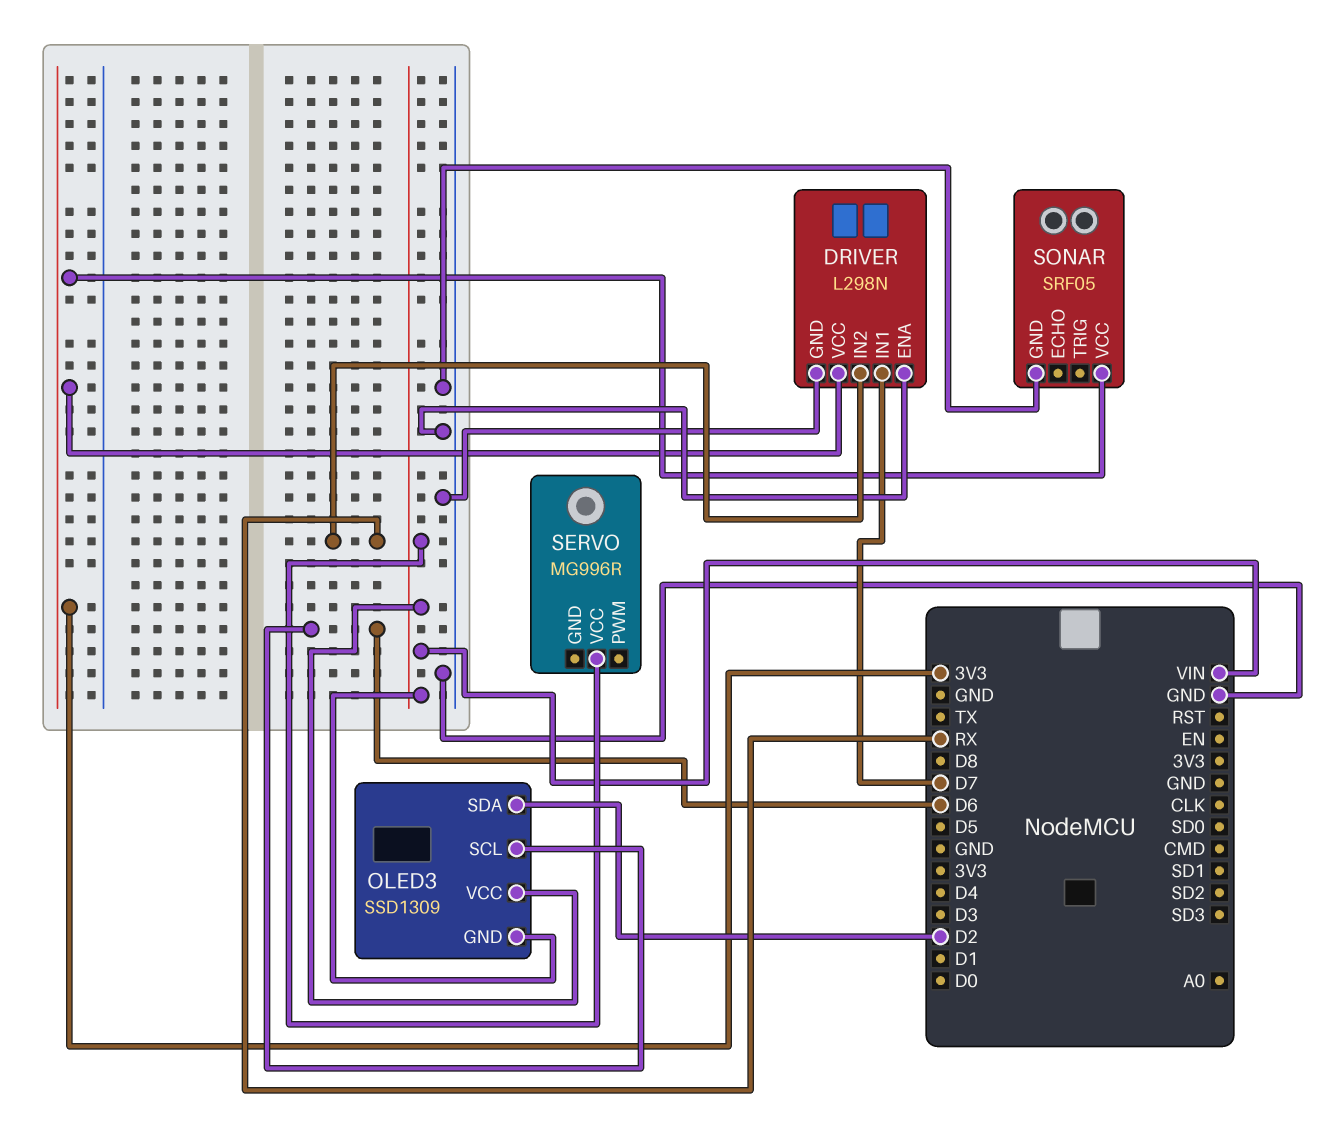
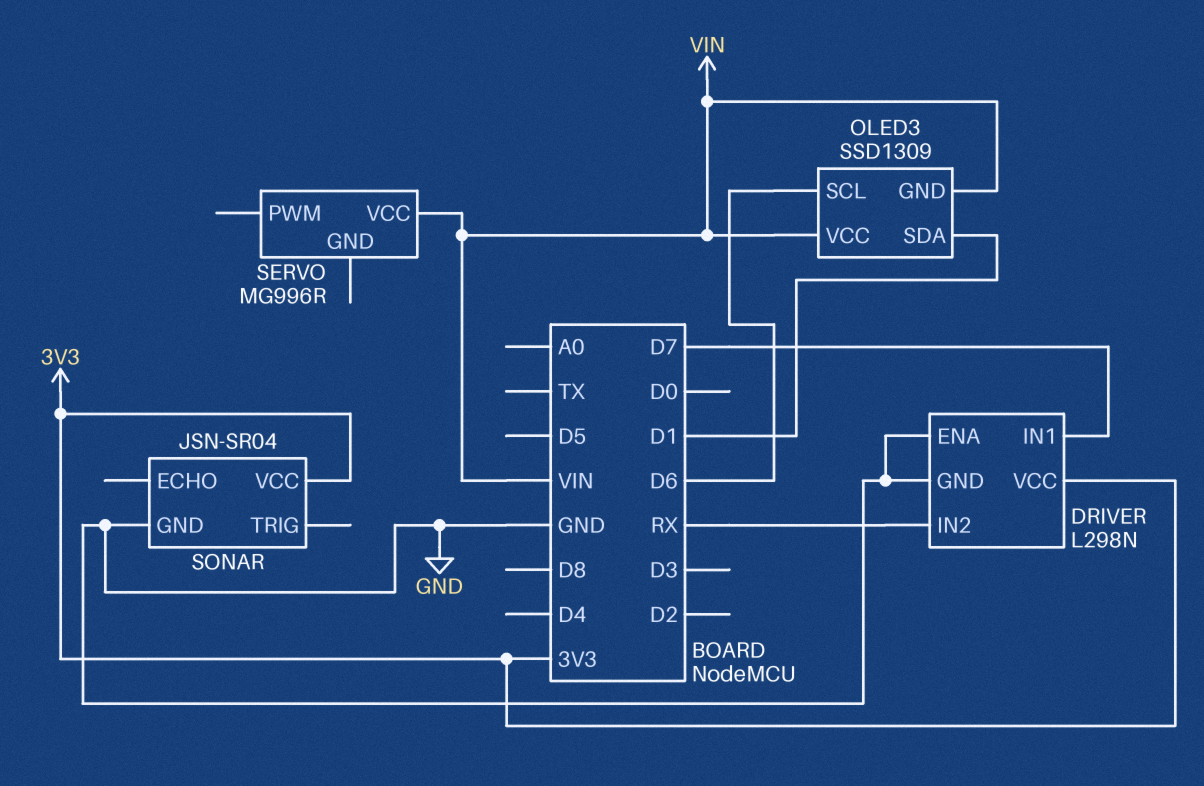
OLED3 pin SDA: D2 -> D1
SONAR: SRF05 -> JSN-SR04

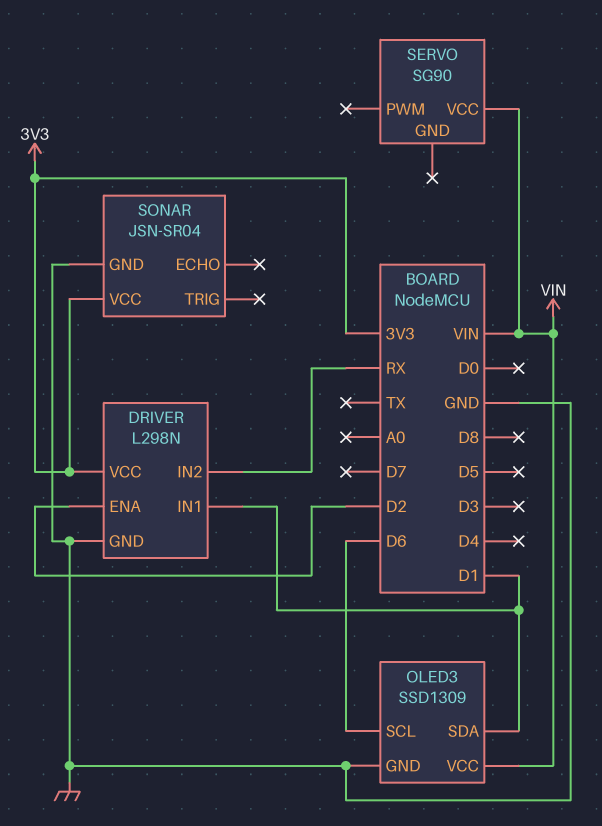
DRIVER pin ENA: GND -> D2
DRIVER pin IN1: D7 -> D1
OLED3 pin GND: VIN -> GND
SERVO: MG996R -> SG90

